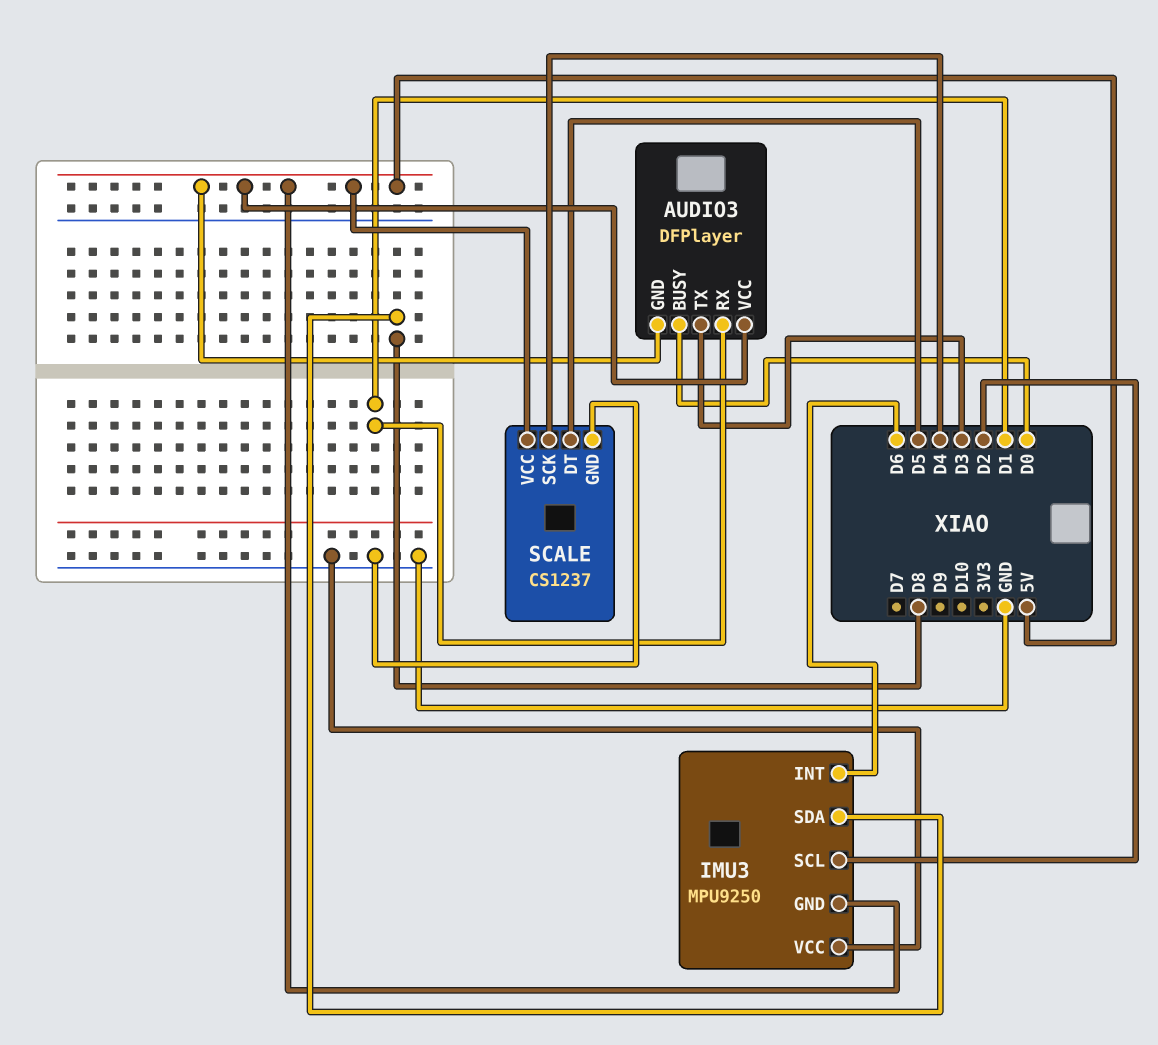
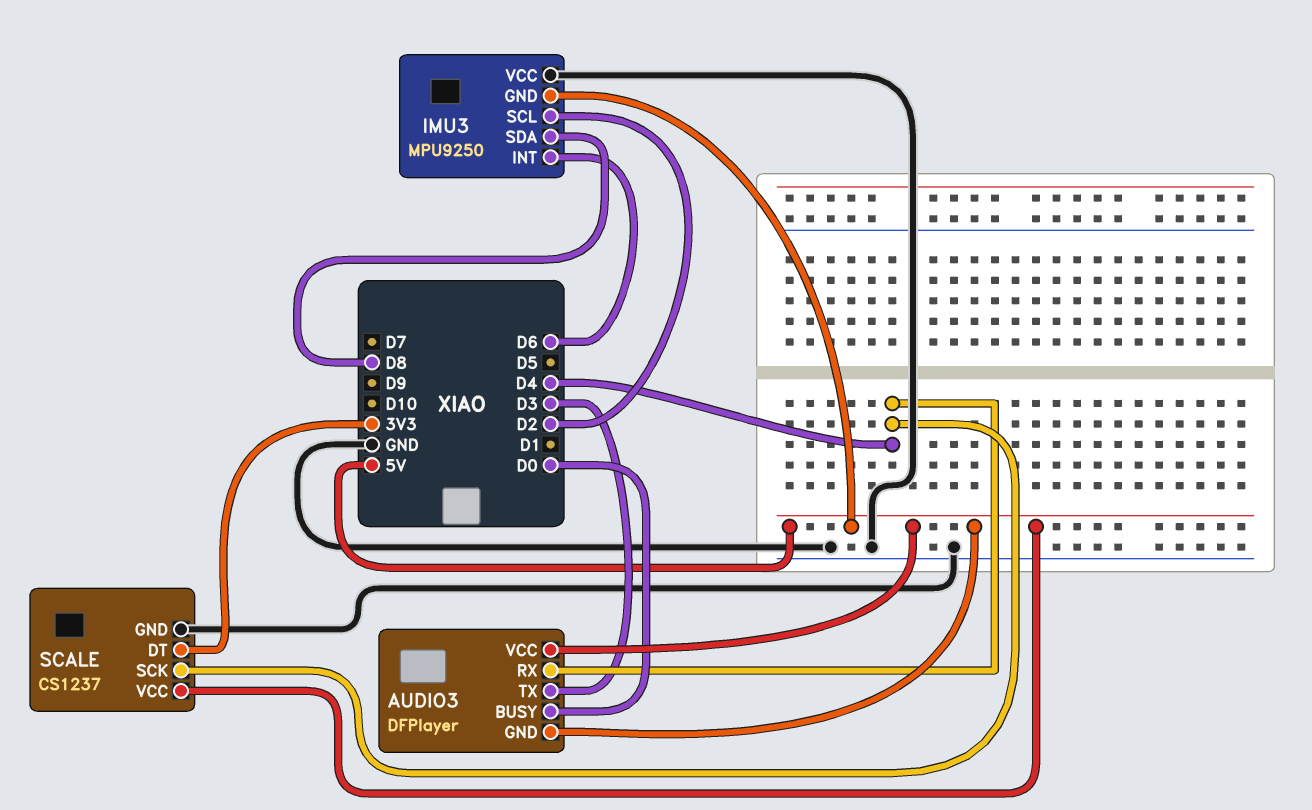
AUDIO3 pin RX: D1 -> D4
SCALE pin DT: D5 -> 3V3

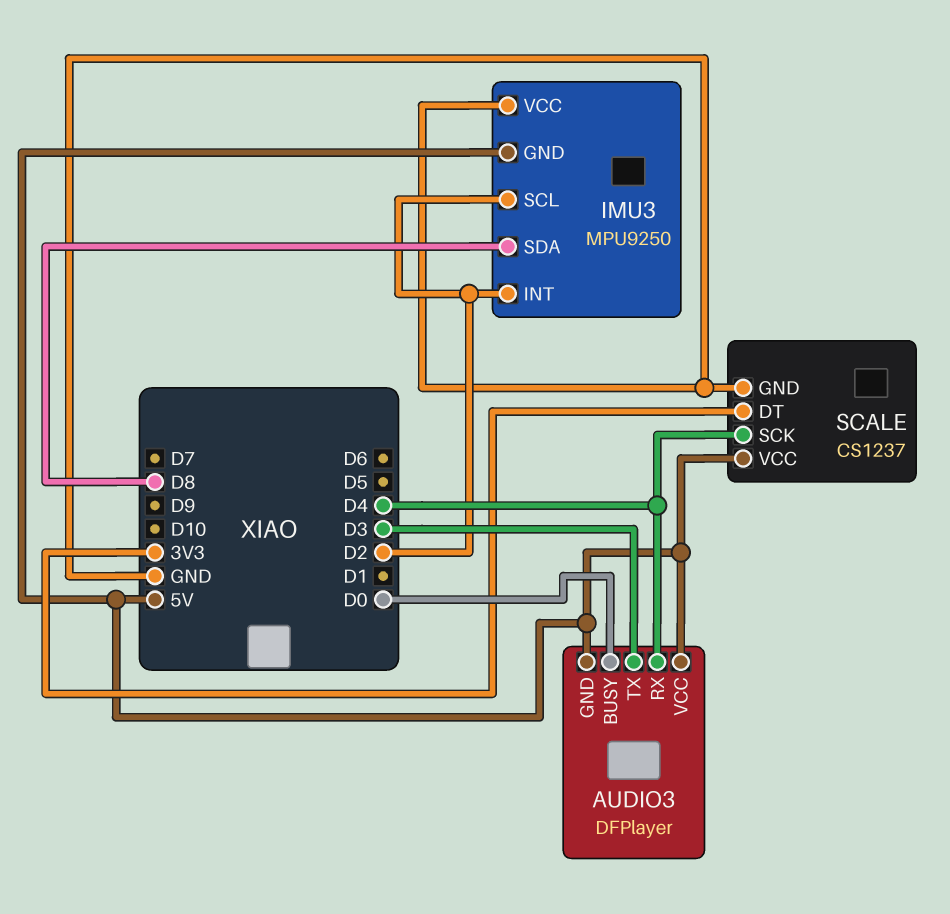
IMU3 pin INT: D6 -> D2

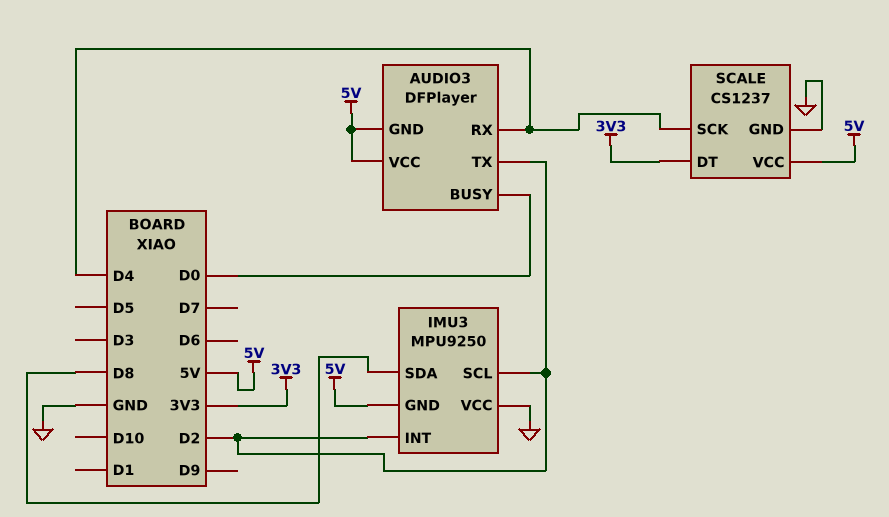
AUDIO3 pin TX: D3 -> D2

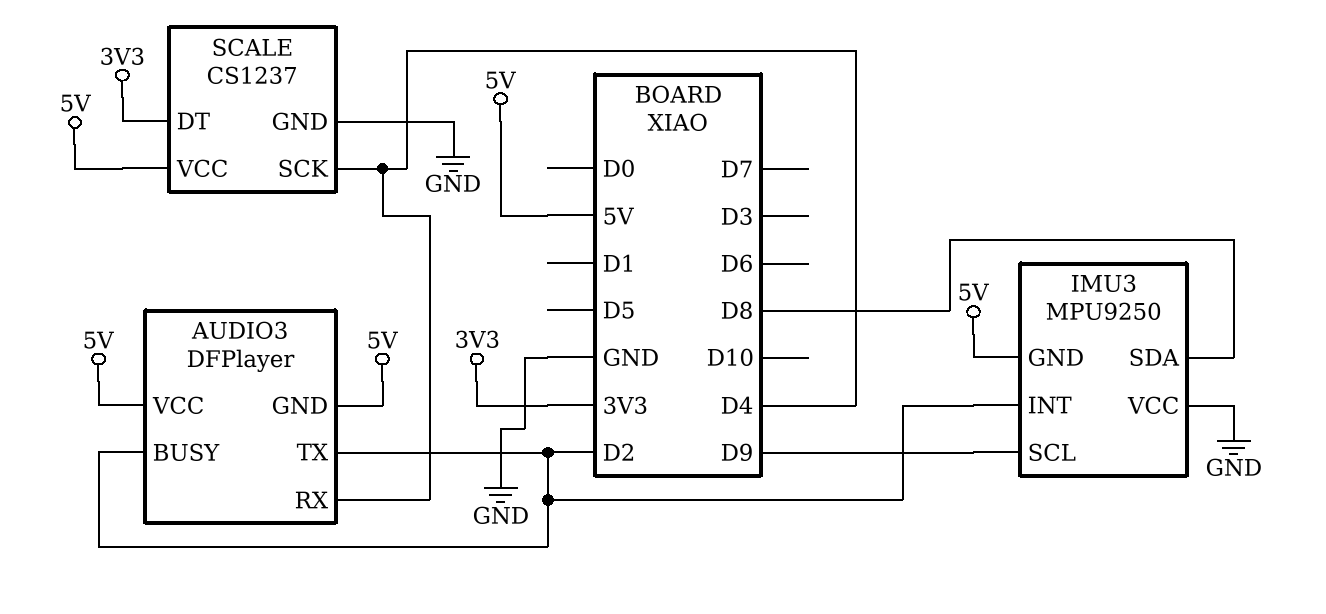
AUDIO3 pin BUSY: D0 -> D2
IMU3 pin SCL: D2 -> D9

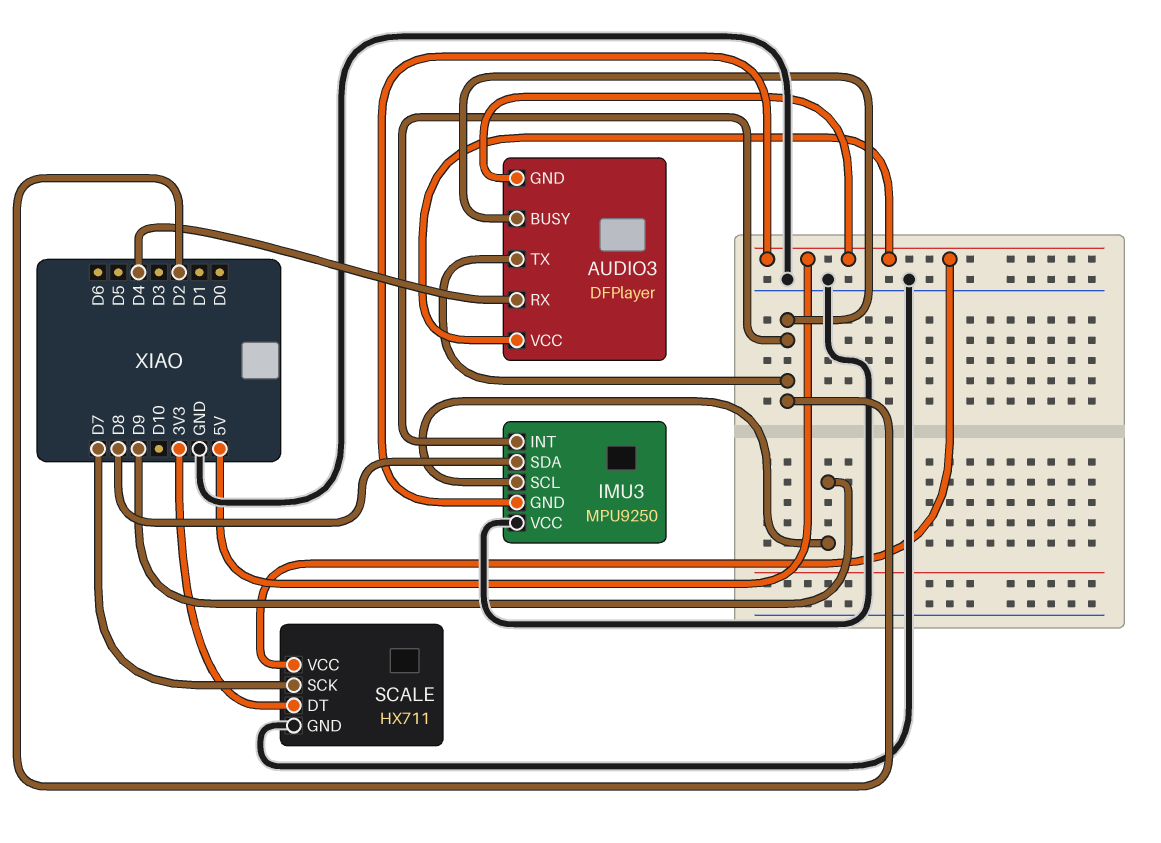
SCALE: CS1237 -> HX711
SCALE pin SCK: D4 -> D7

